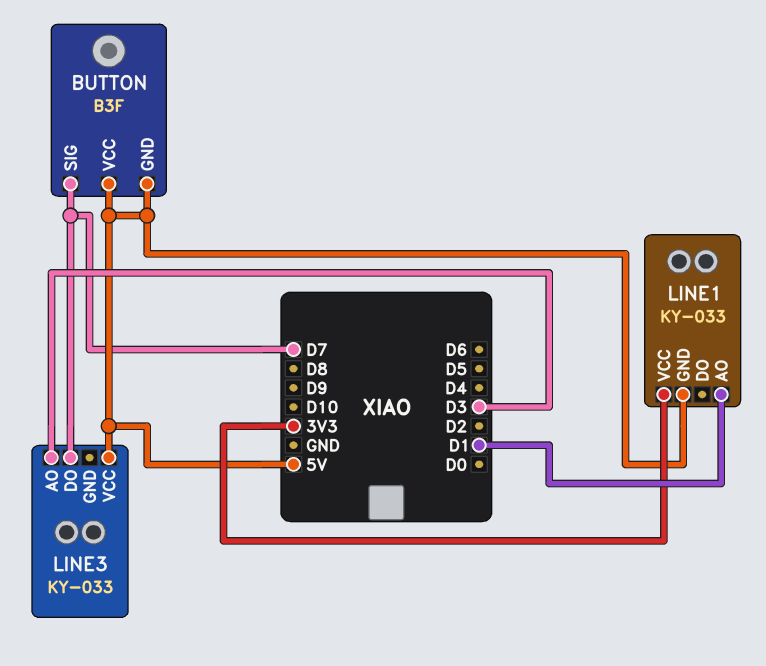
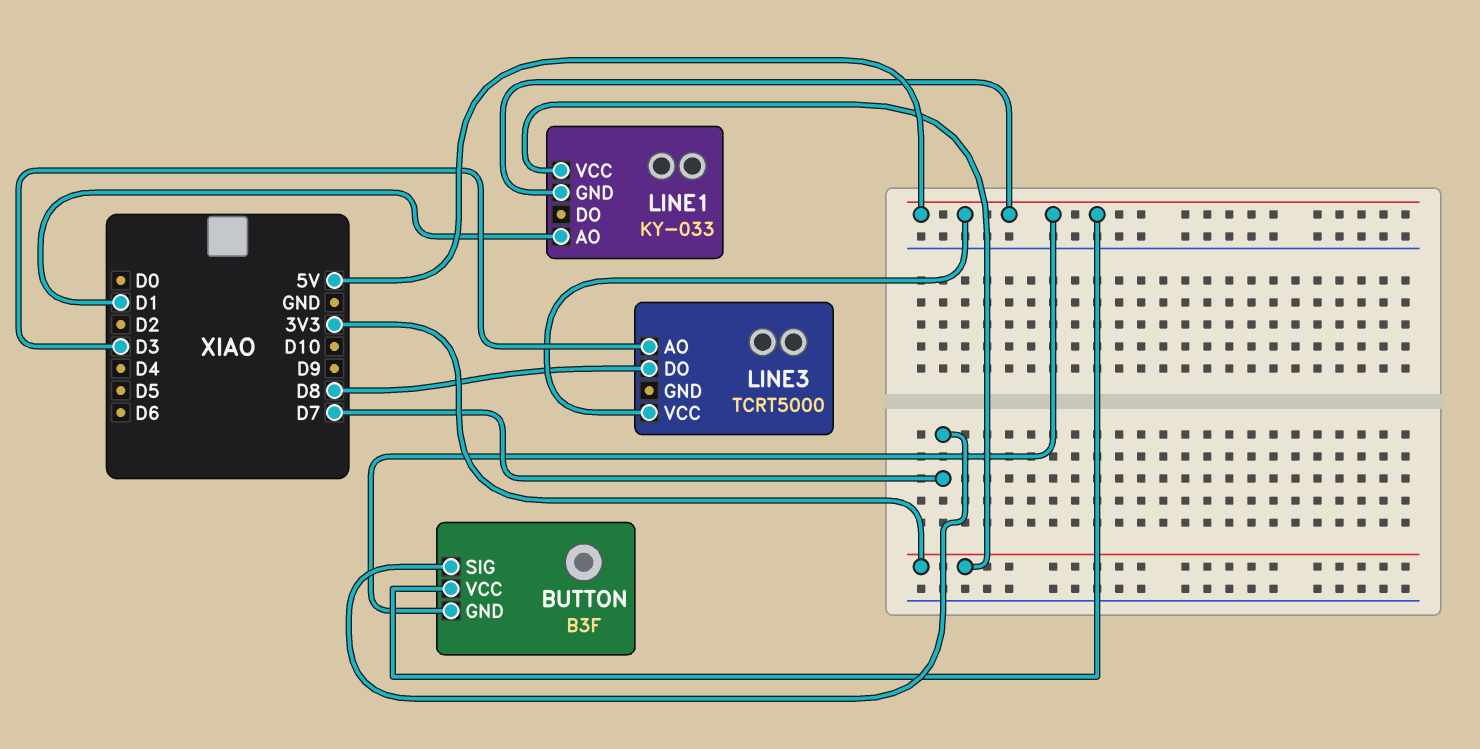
LINE3: KY-033 -> TCRT5000
LINE3 pin DO: D7 -> D8

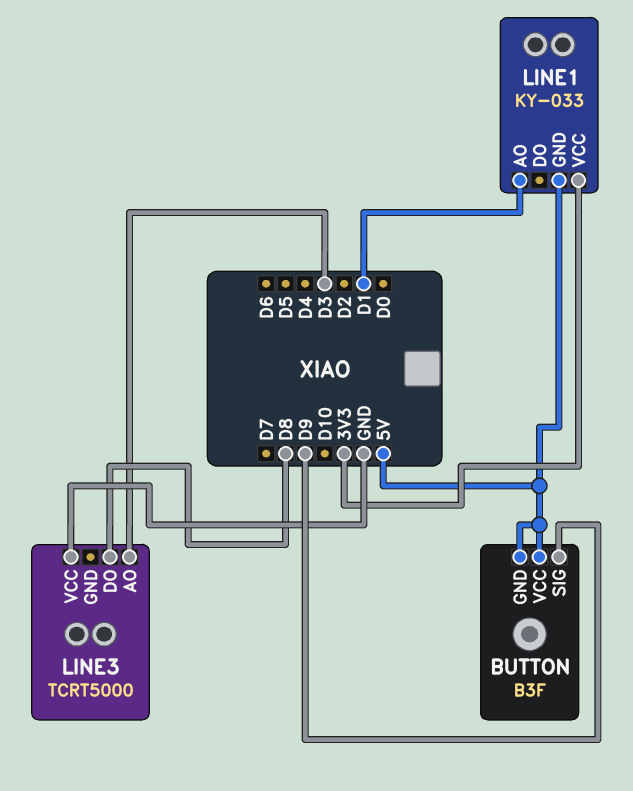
BUTTON pin SIG: D7 -> D9
LINE3 pin VCC: 5V -> GND

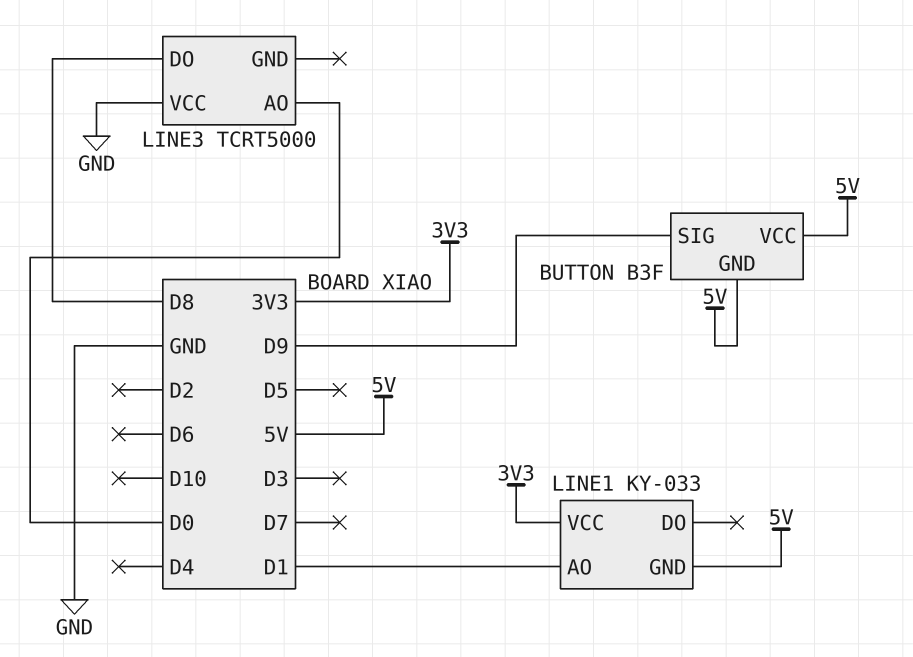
LINE3 pin AO: D3 -> D0

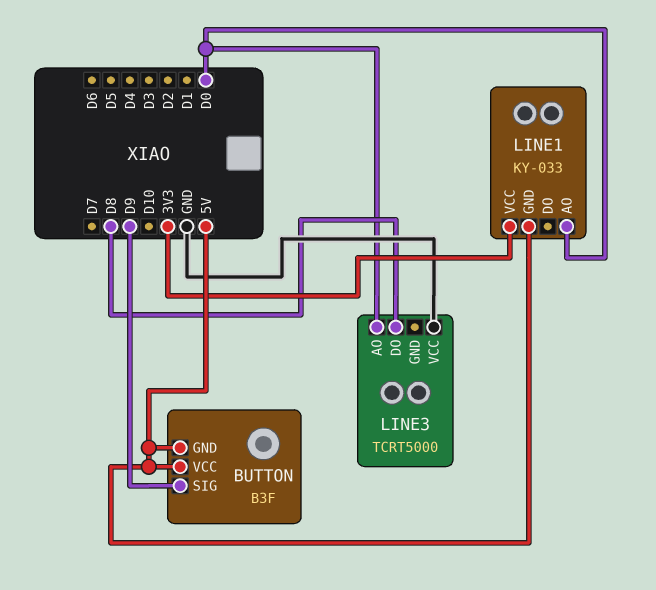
LINE1 pin AO: D1 -> D0

